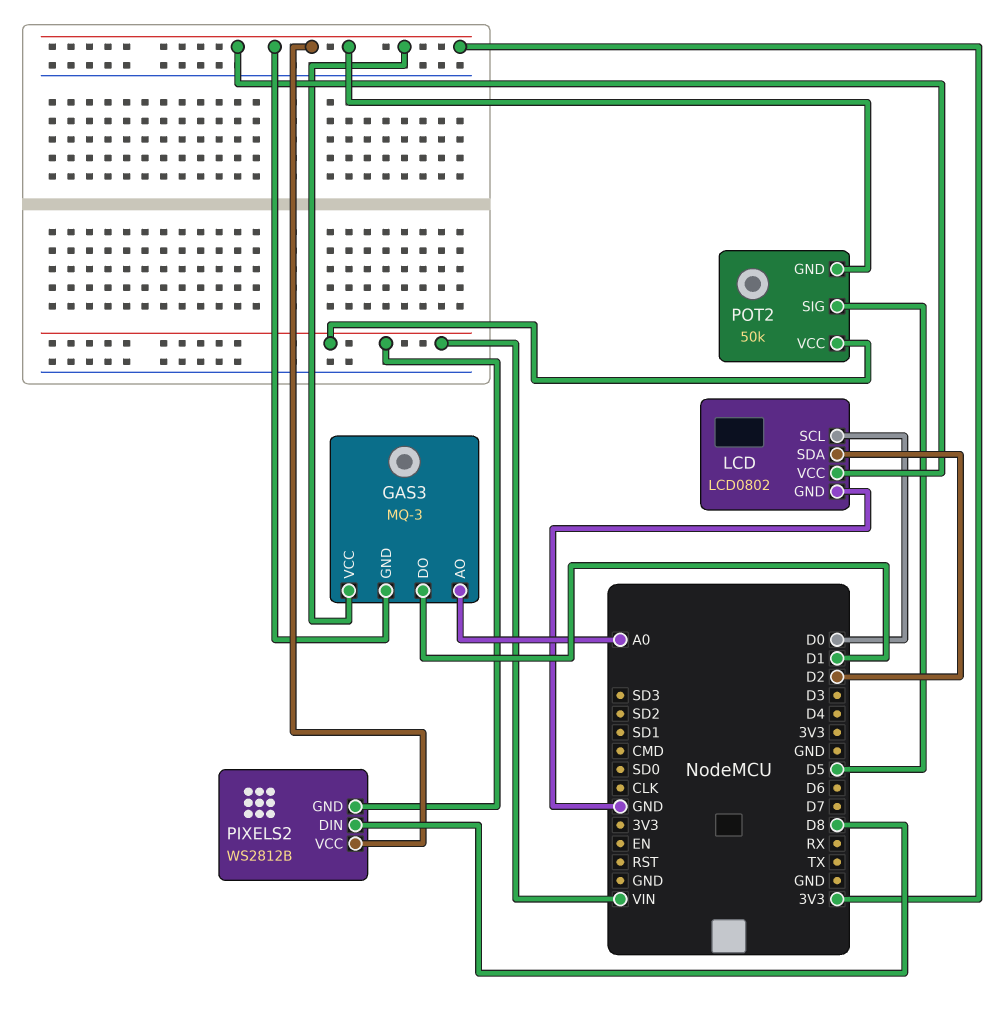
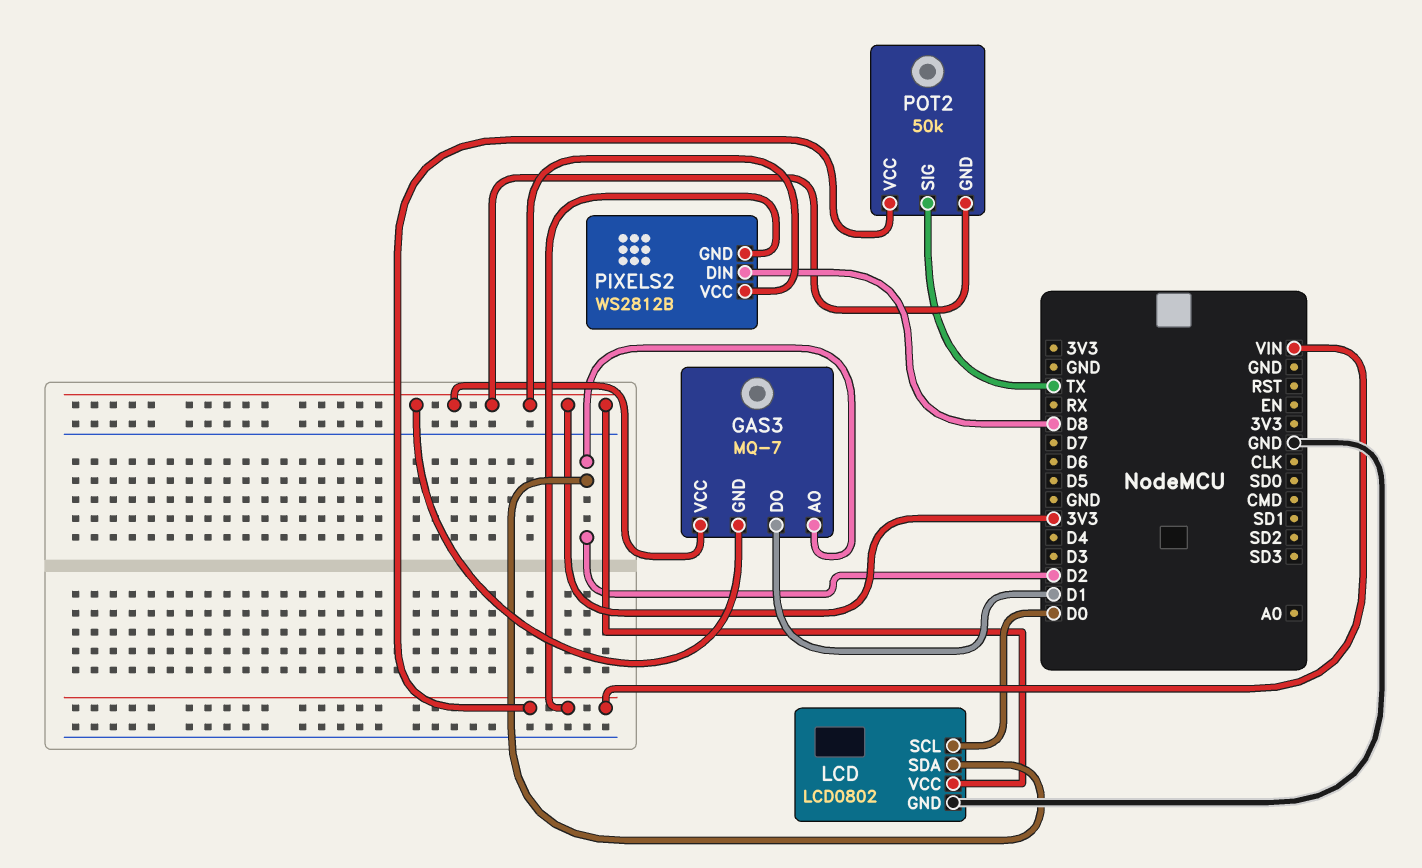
GAS3: MQ-3 -> MQ-7
GAS3 pin AO: A0 -> D2
POT2 pin SIG: D5 -> TX

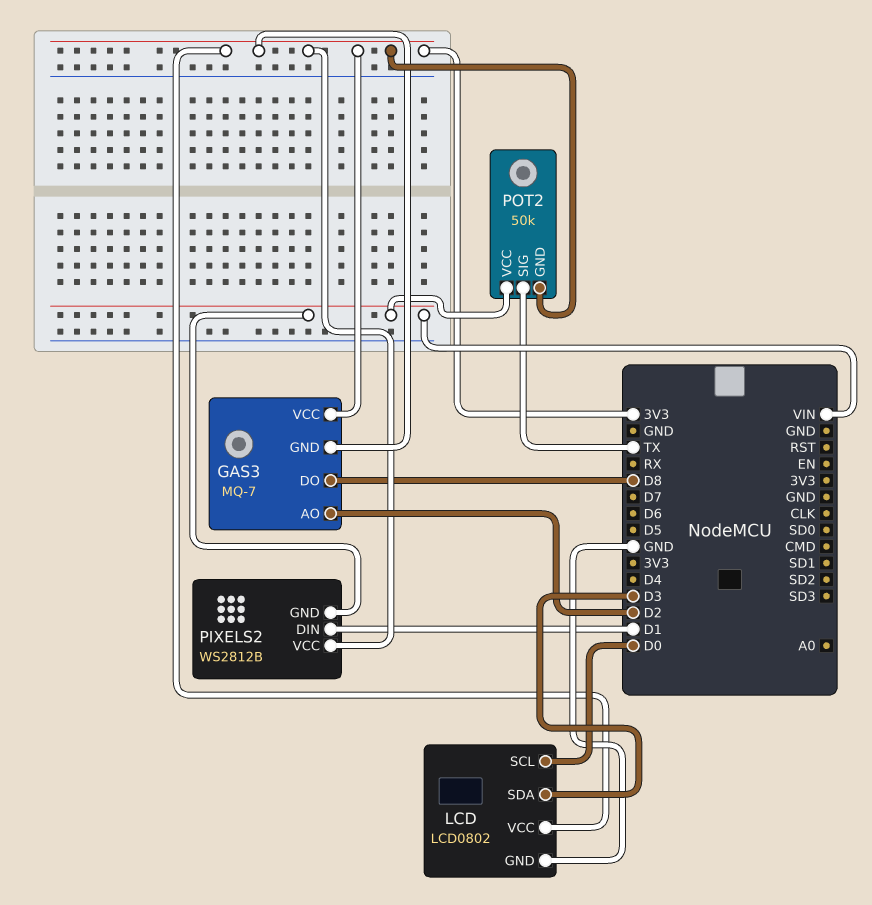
GAS3 pin DO: D1 -> D8
LCD pin SDA: D2 -> D3
PIXELS2 pin DIN: D8 -> D1

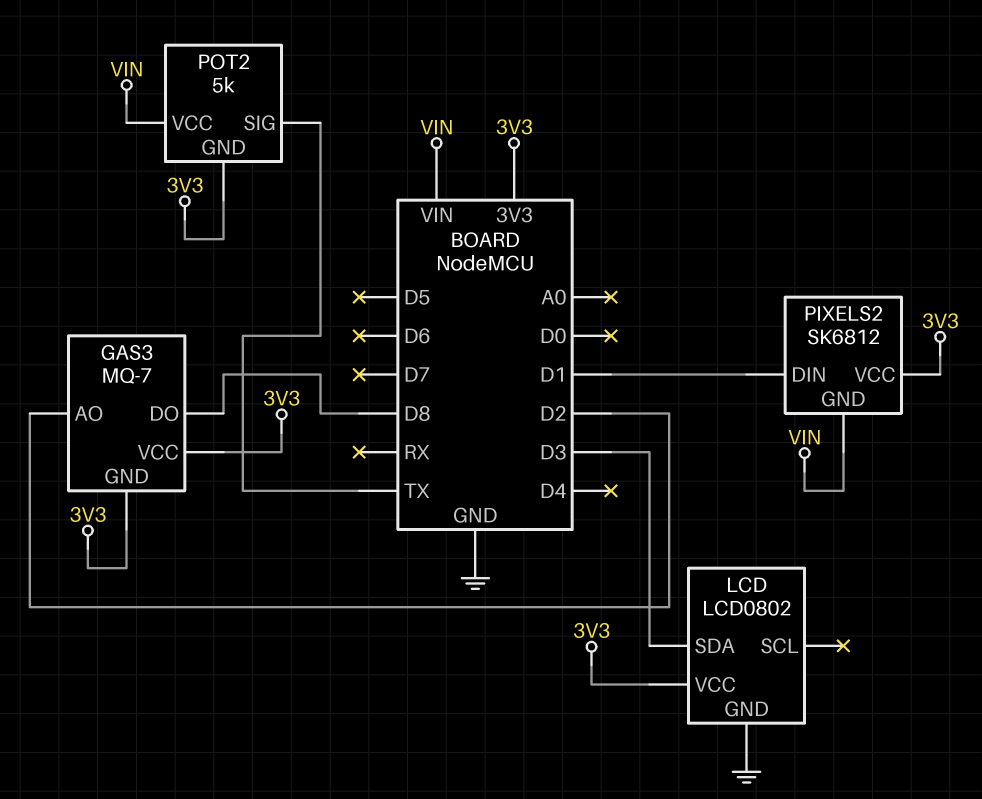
LCD pin SCL: D0 -> none
PIXELS2: WS2812B -> SK6812
POT2: 50k -> 5k

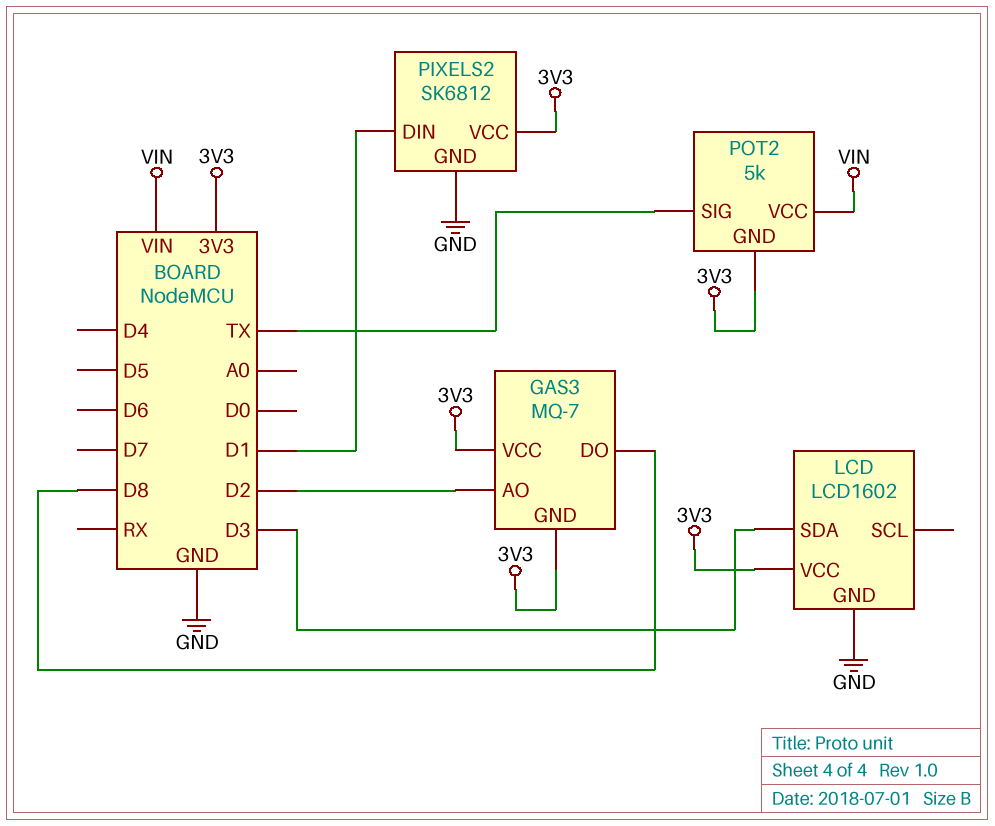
LCD: LCD0802 -> LCD1602
PIXELS2 pin GND: VIN -> GND

